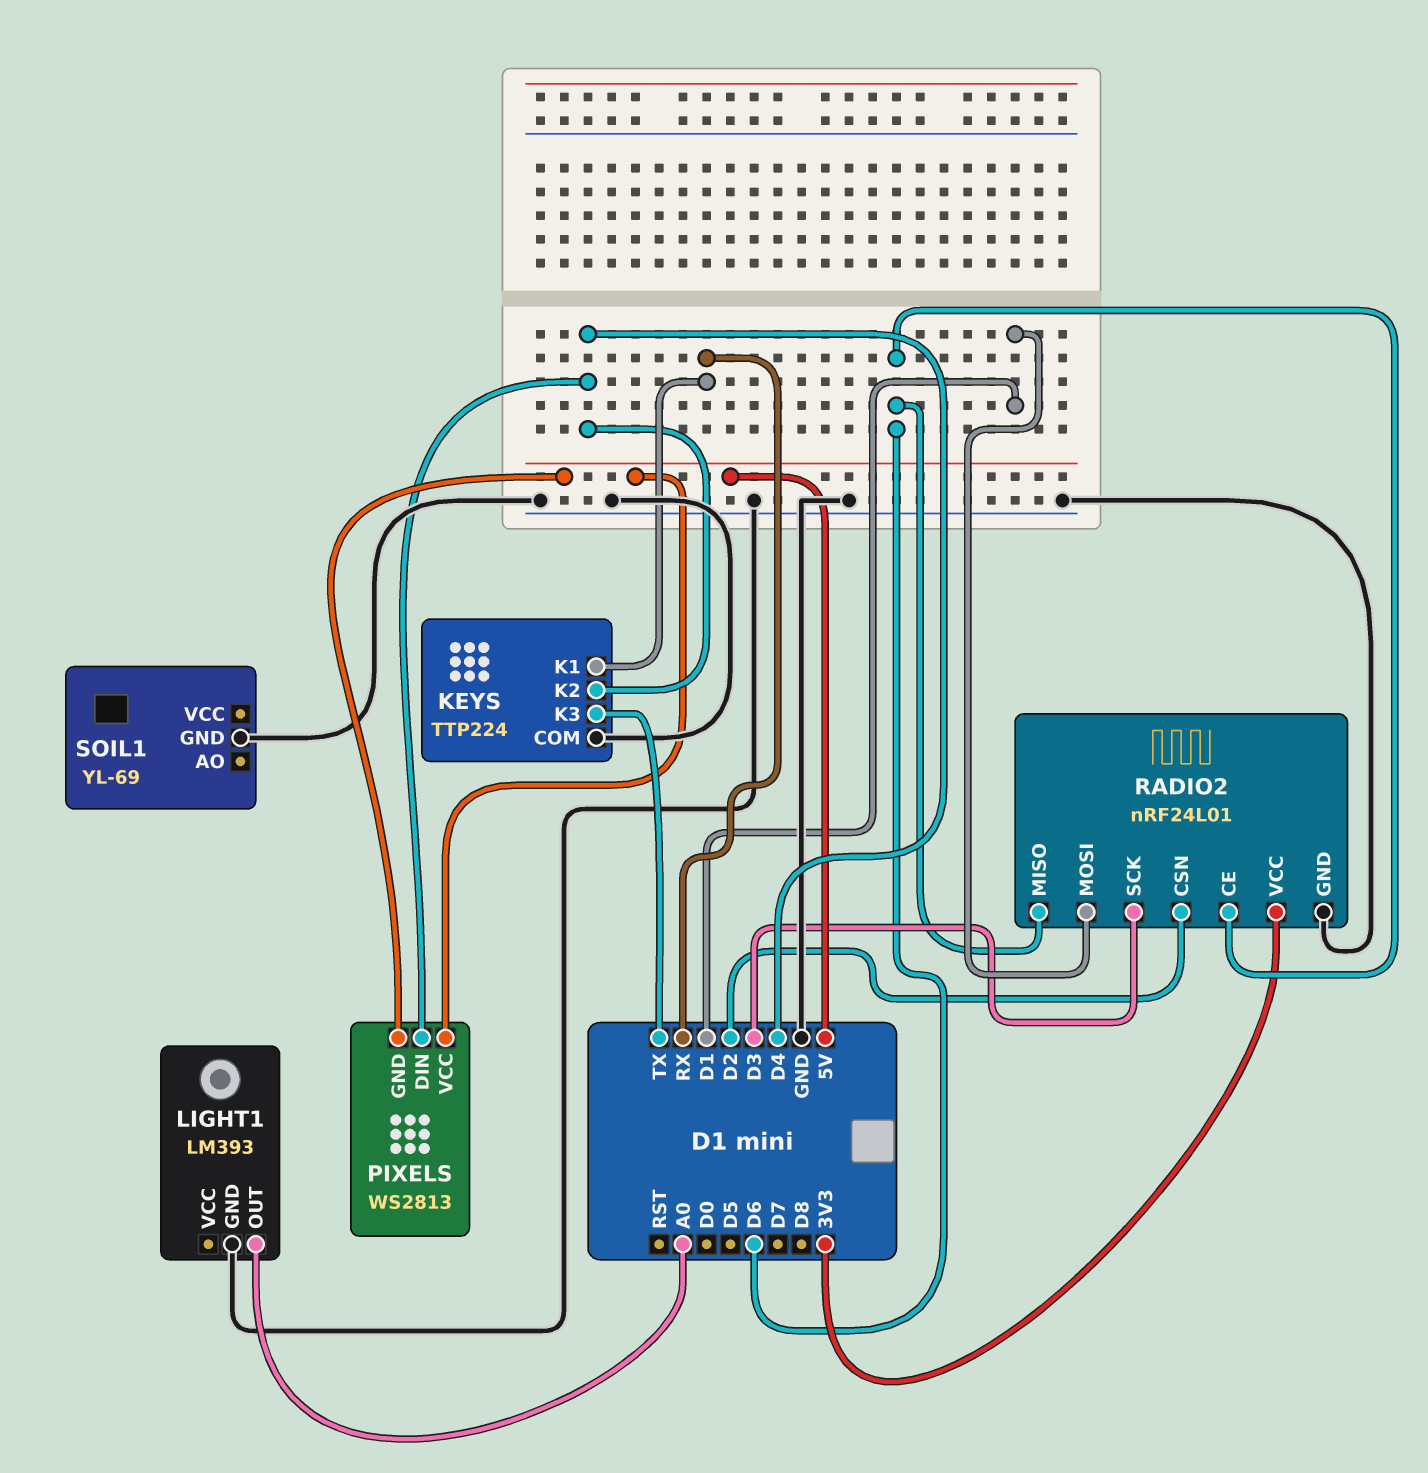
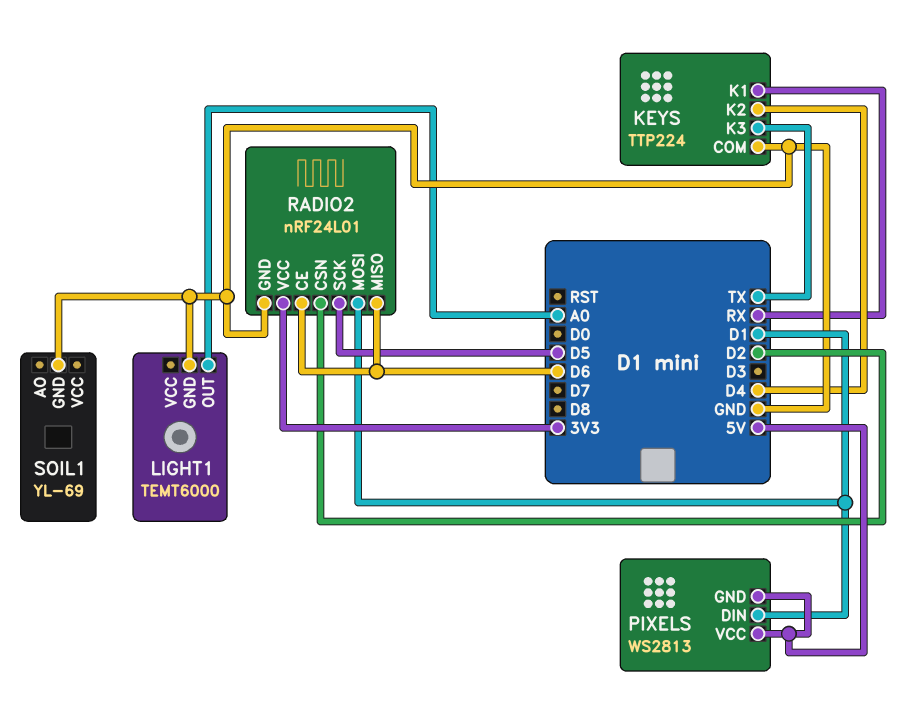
LIGHT1: LM393 -> TEMT6000
PIXELS pin DIN: D4 -> D1
RADIO2 pin SCK: D3 -> D5

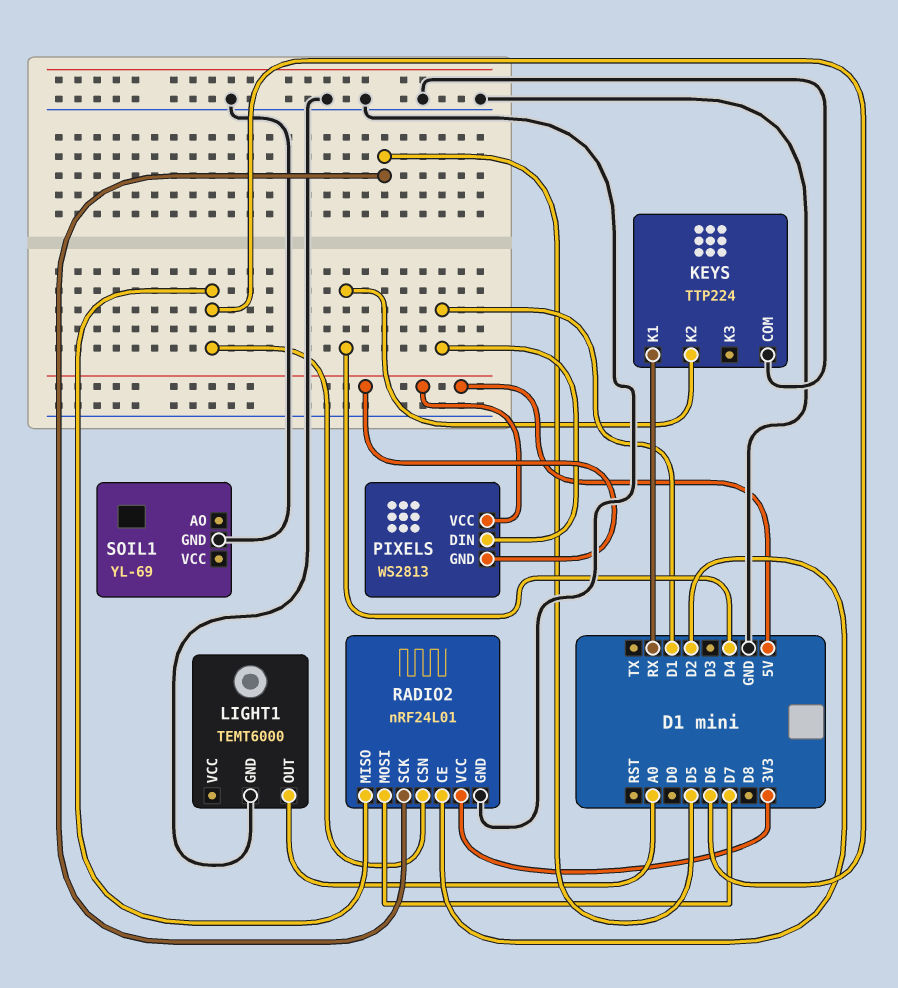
KEYS pin K3: TX -> none
RADIO2 pin CE: D6 -> D2
RADIO2 pin CSN: D2 -> D6
RADIO2 pin MOSI: D1 -> D7

